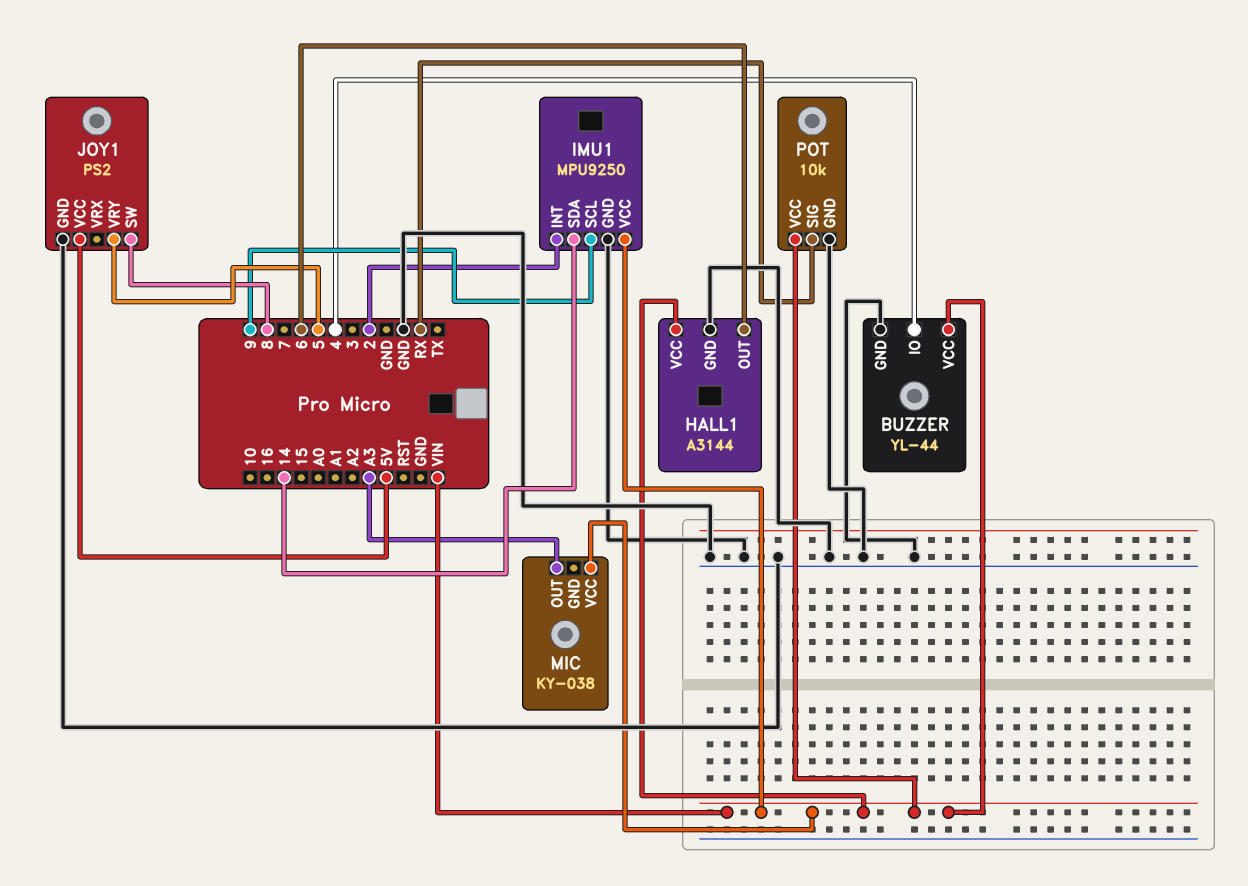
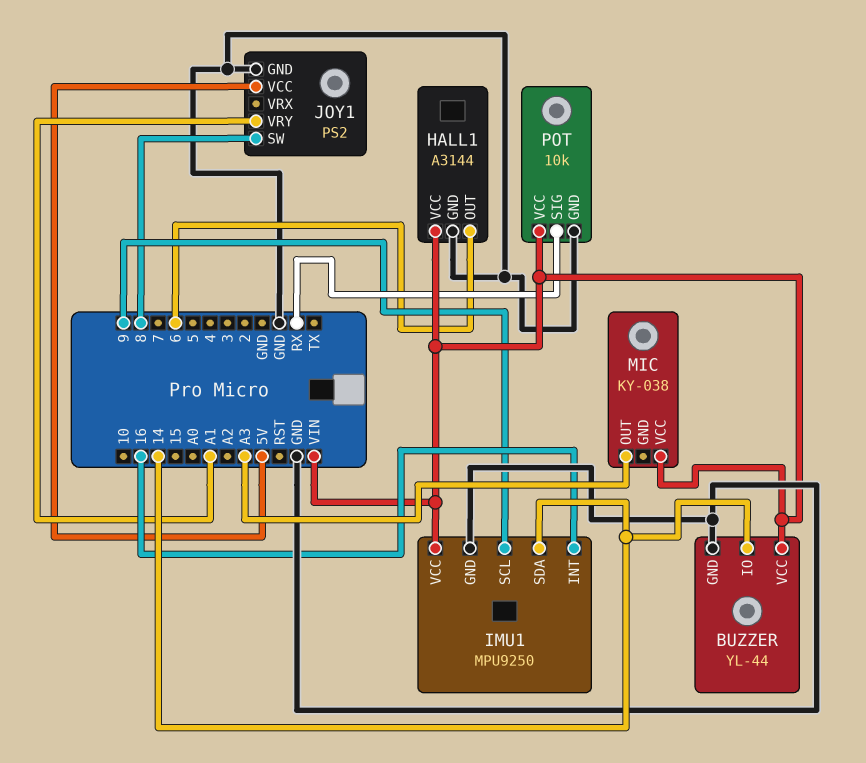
BUZZER pin IO: 4 -> 14
IMU1 pin INT: 2 -> 16
JOY1 pin VRY: 5 -> A1

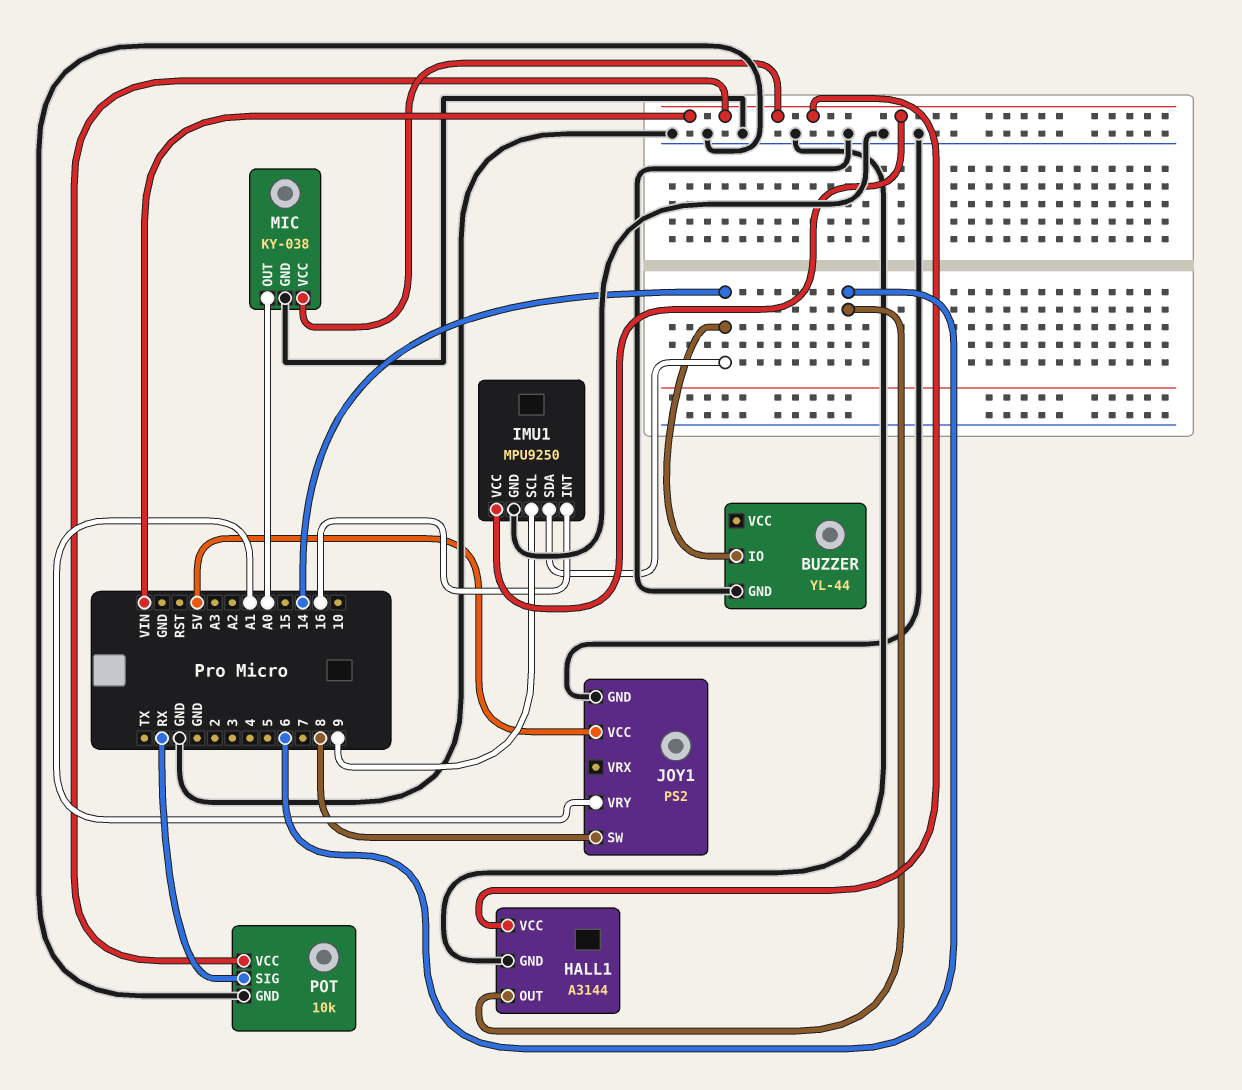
BUZZER pin VCC: VIN -> none
MIC pin GND: none -> GND
MIC pin OUT: A3 -> A0

